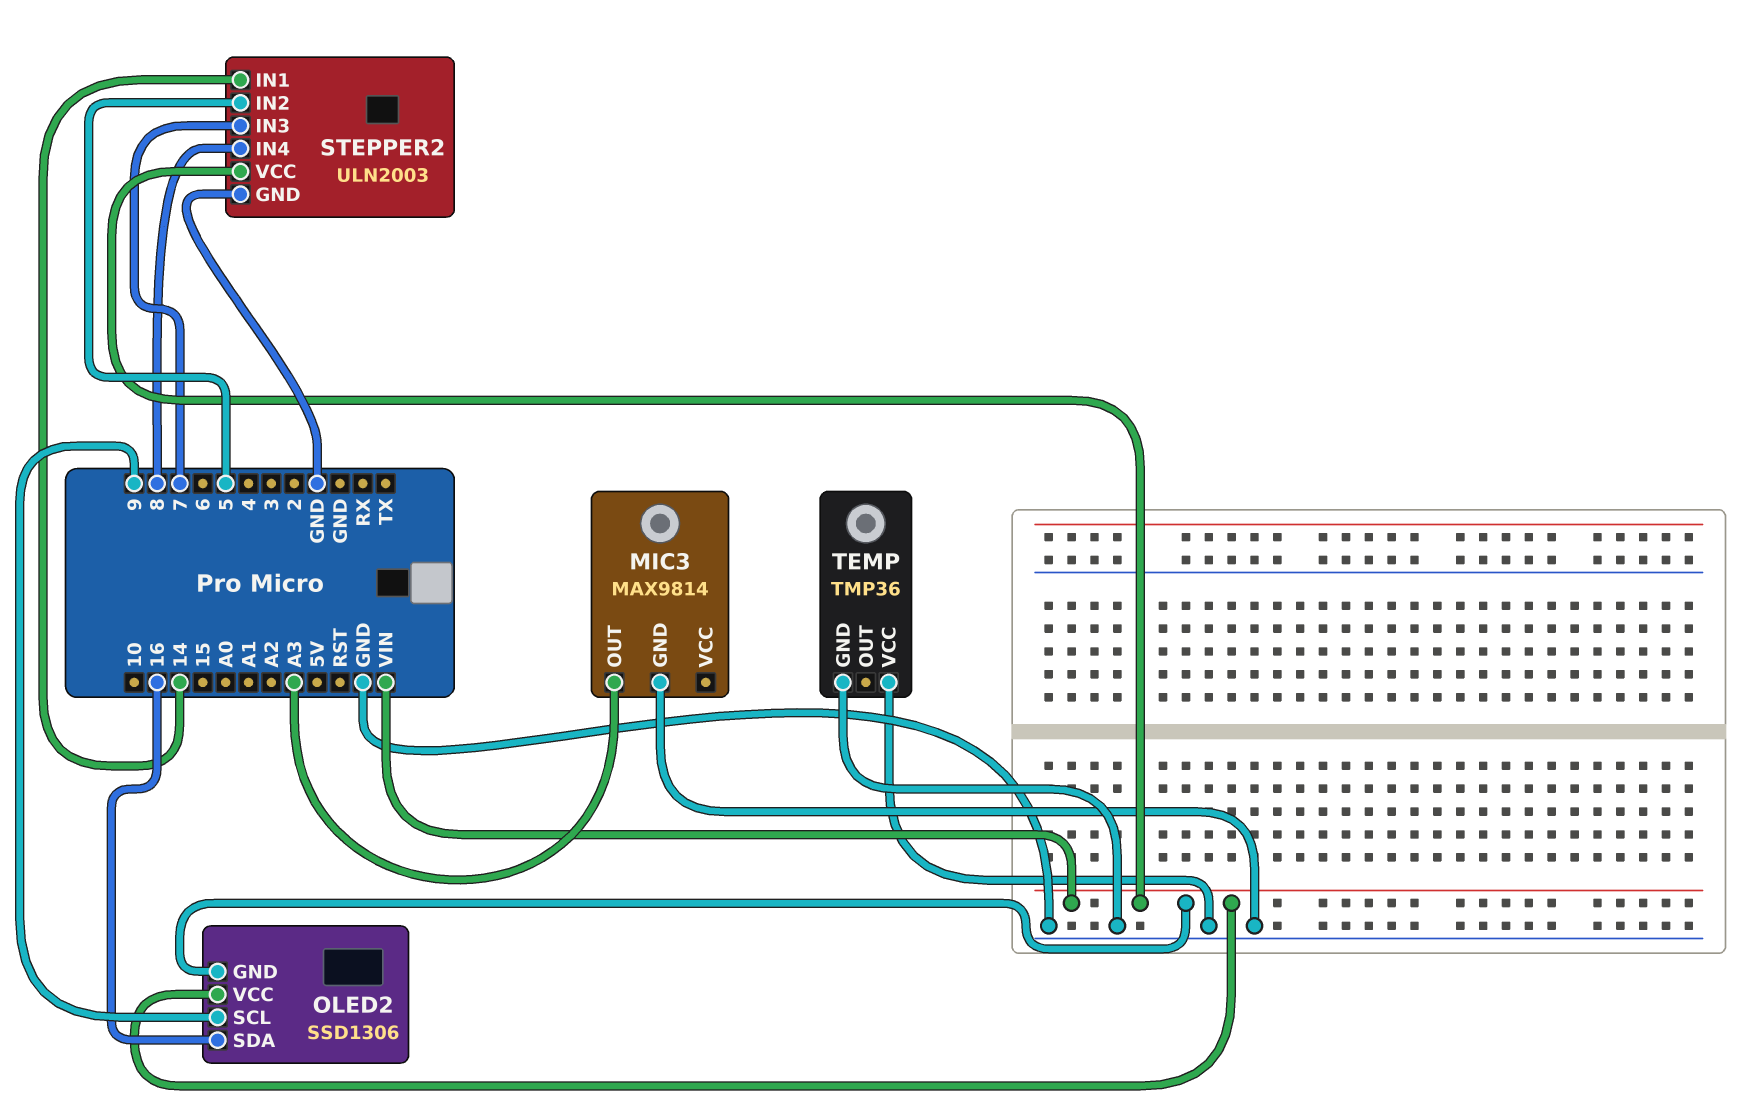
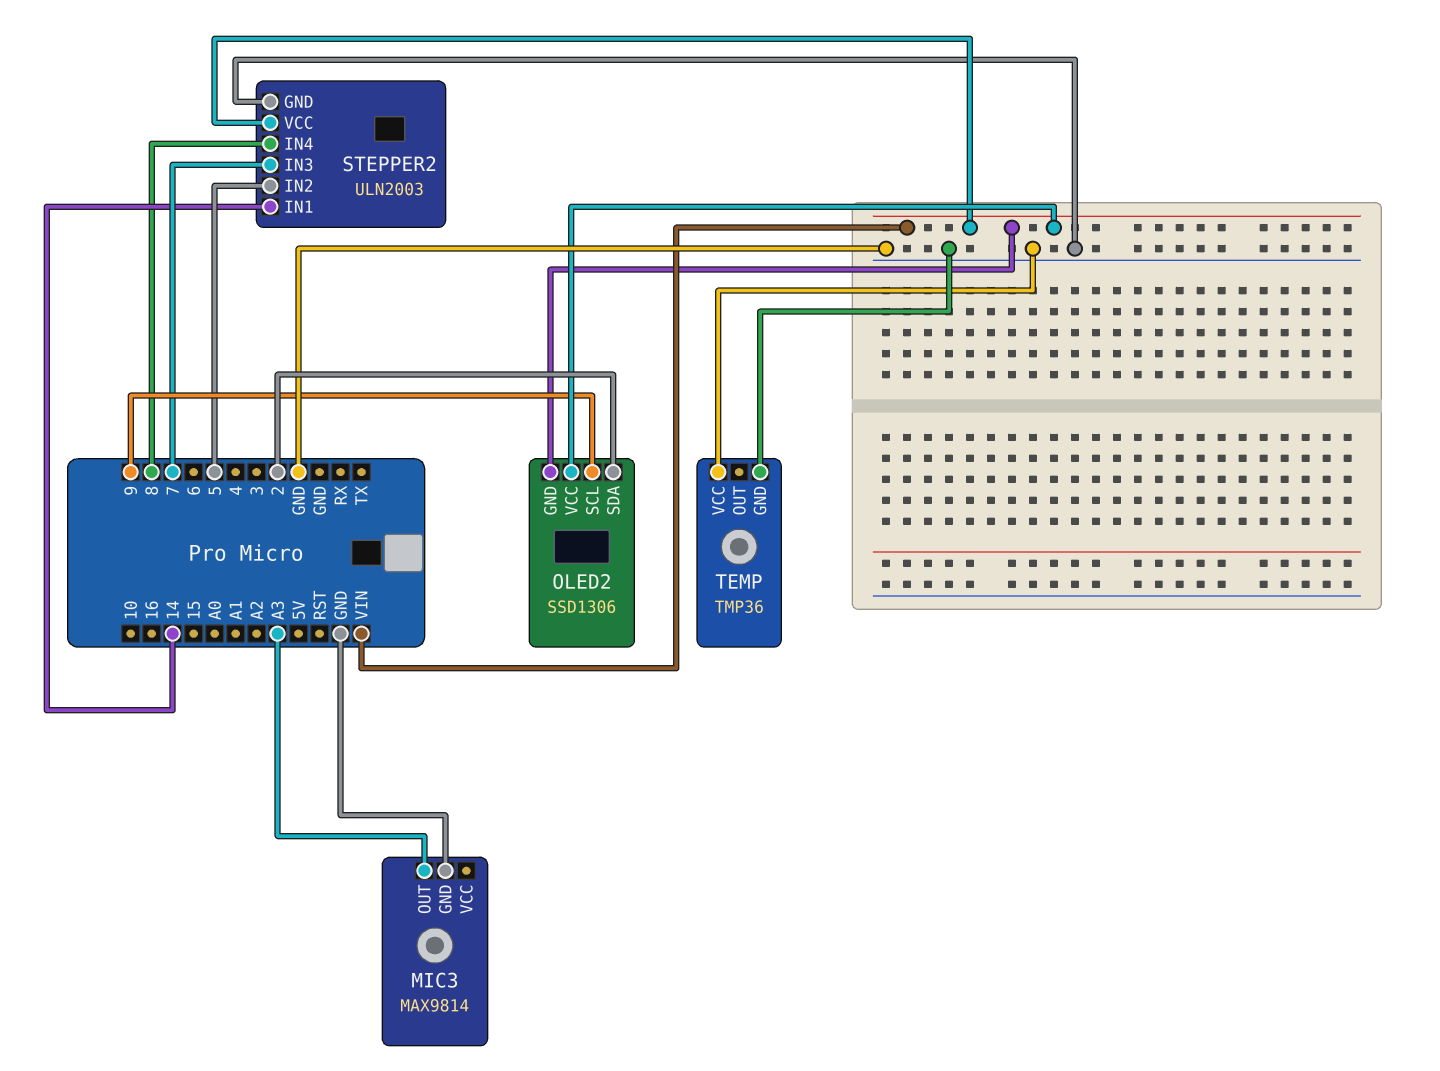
OLED2 pin SDA: 16 -> 2

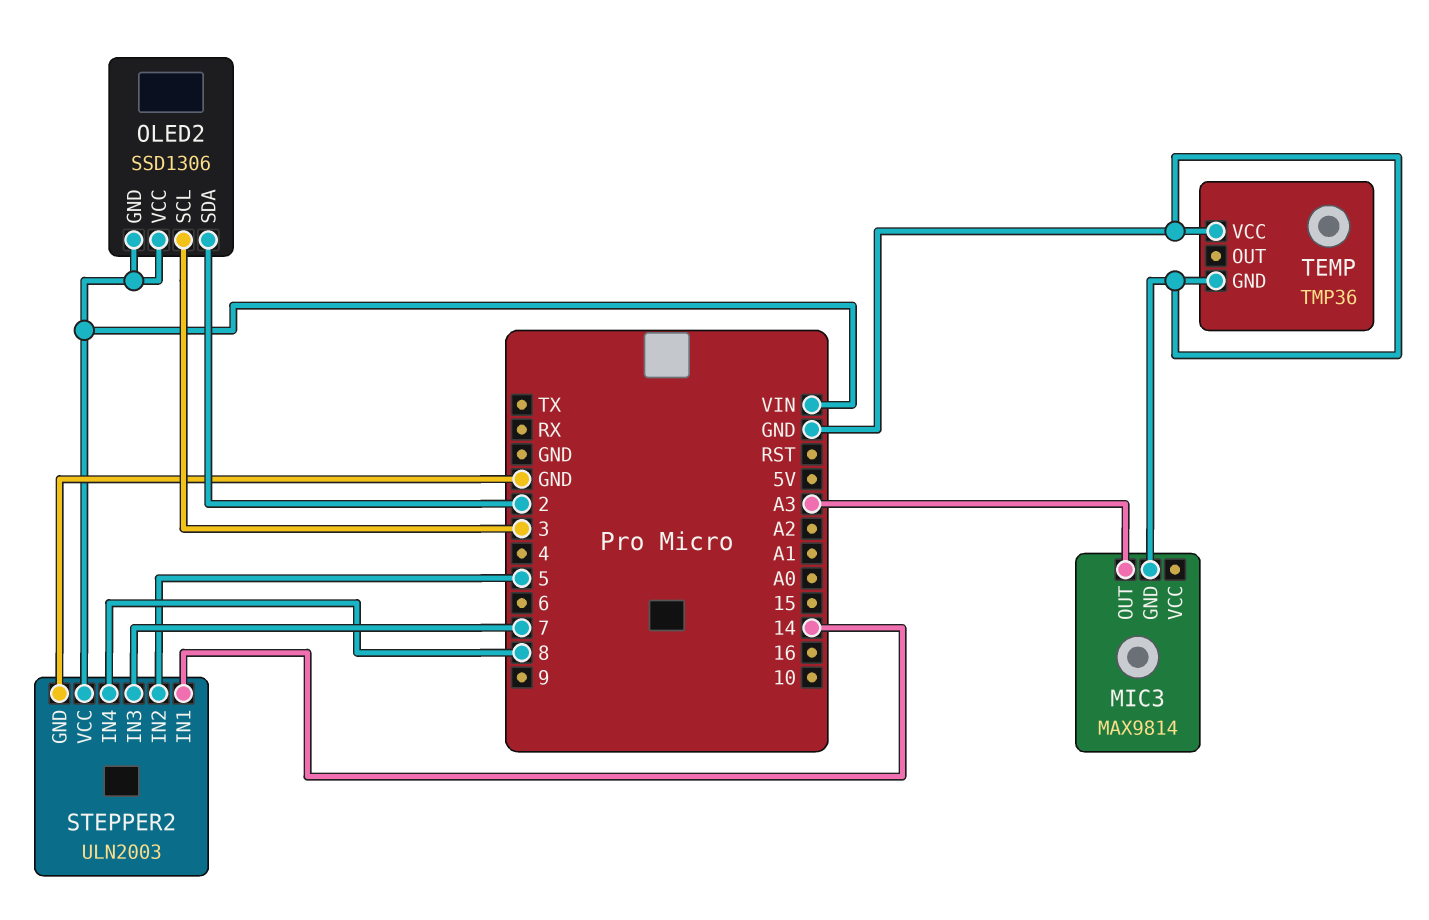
OLED2 pin SCL: 9 -> 3

